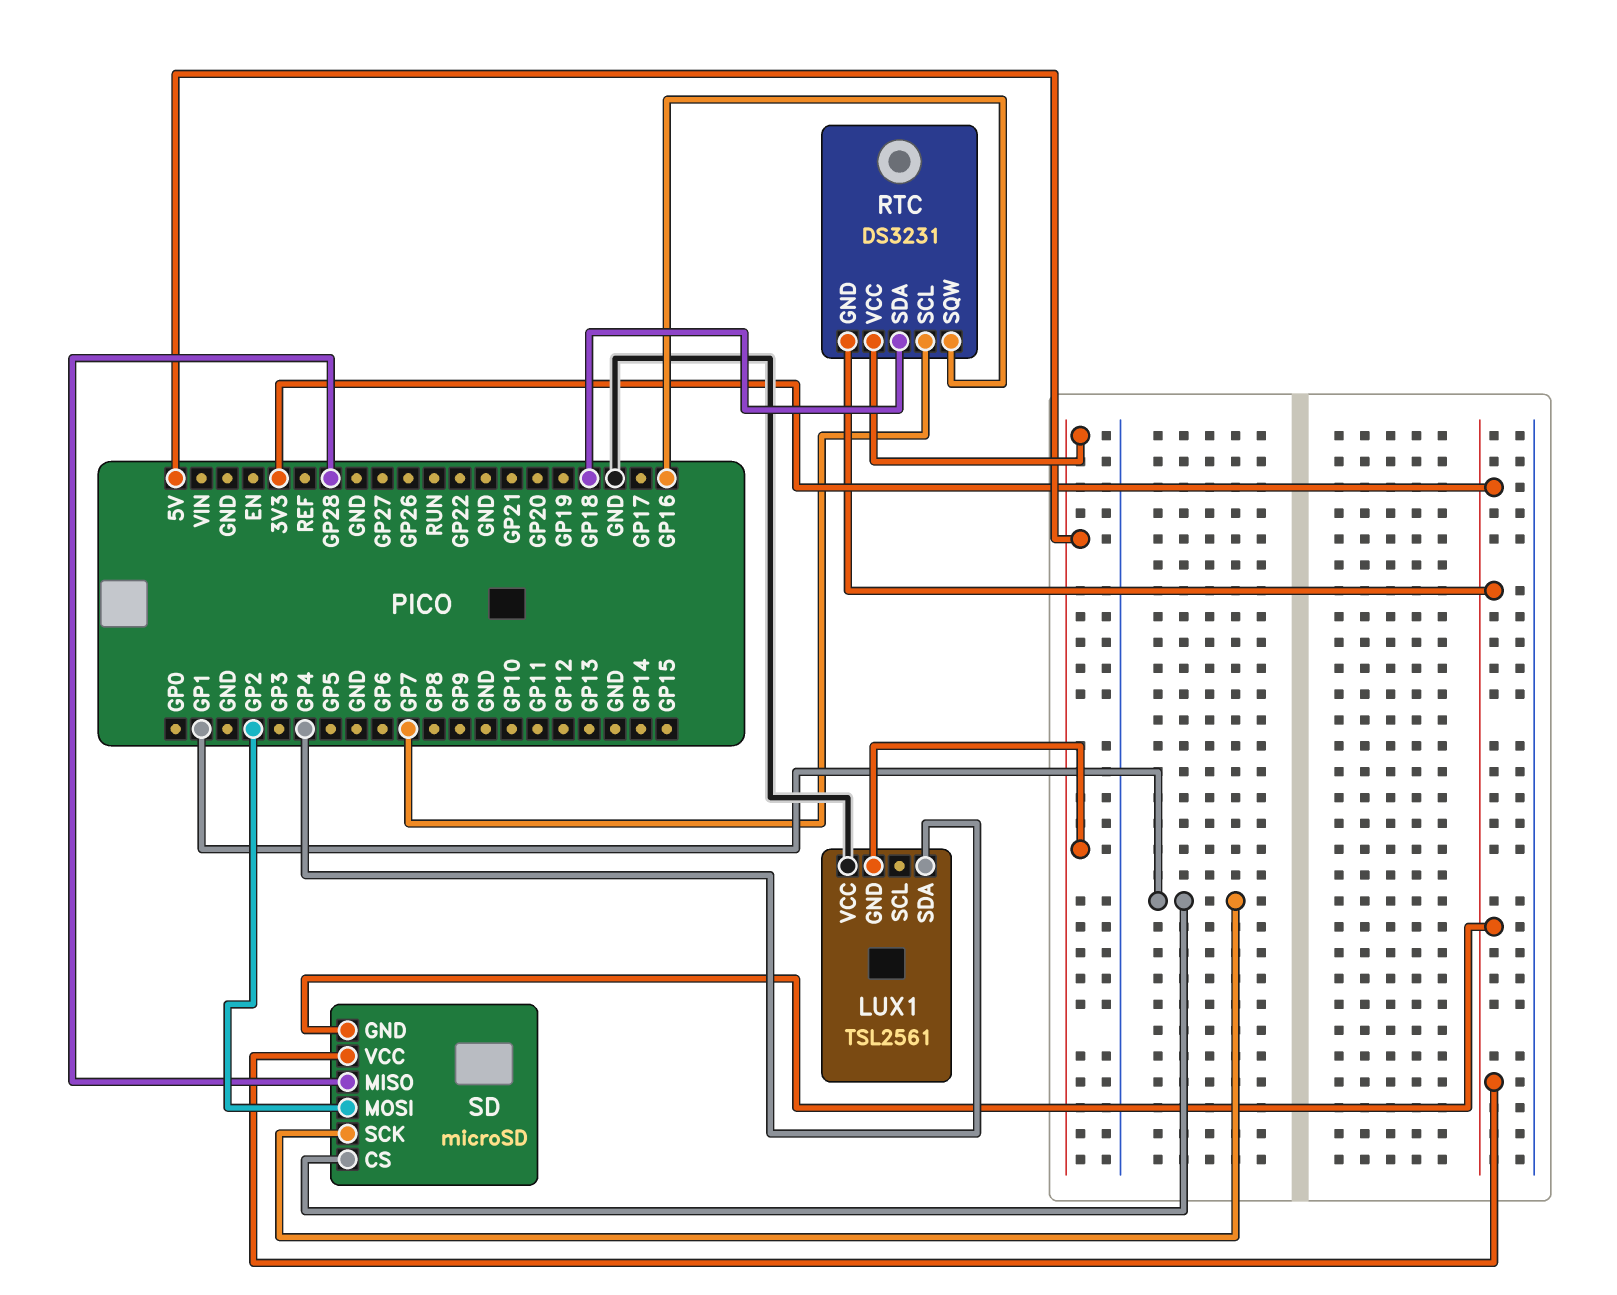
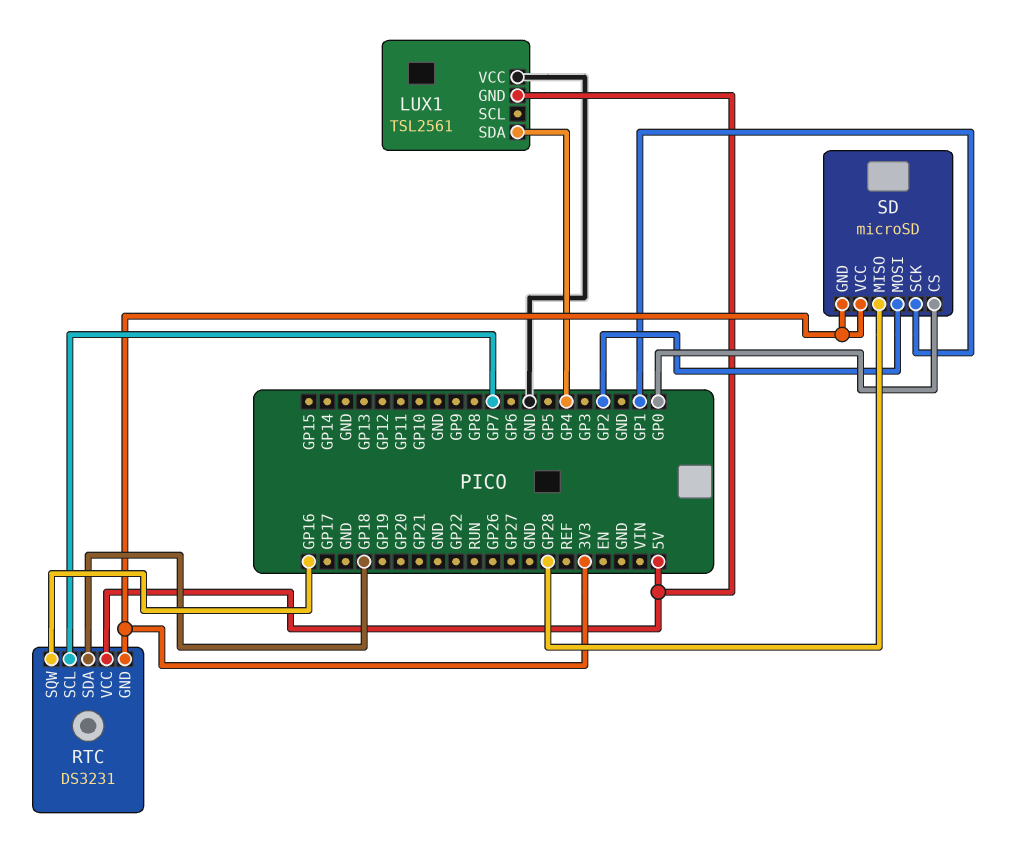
SD pin CS: GP1 -> GP0

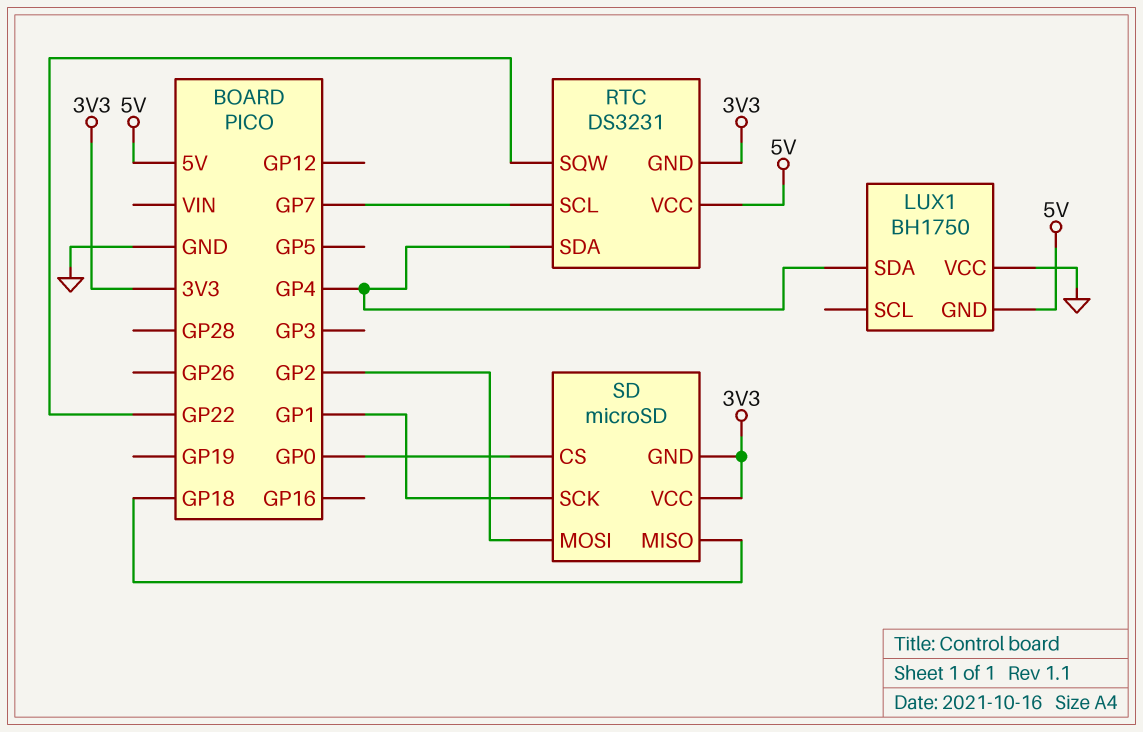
LUX1: TSL2561 -> BH1750
RTC pin SDA: GP18 -> GP4
RTC pin SQW: GP16 -> GP22
SD pin MISO: GP28 -> GP18

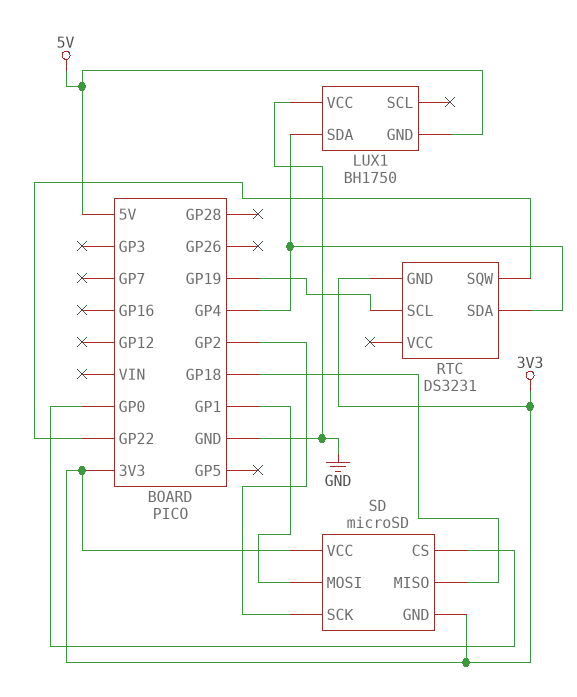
RTC pin SCL: GP7 -> GP19
RTC pin VCC: 5V -> none
SD pin MOSI: GP2 -> GP1
SD pin SCK: GP1 -> GP2

